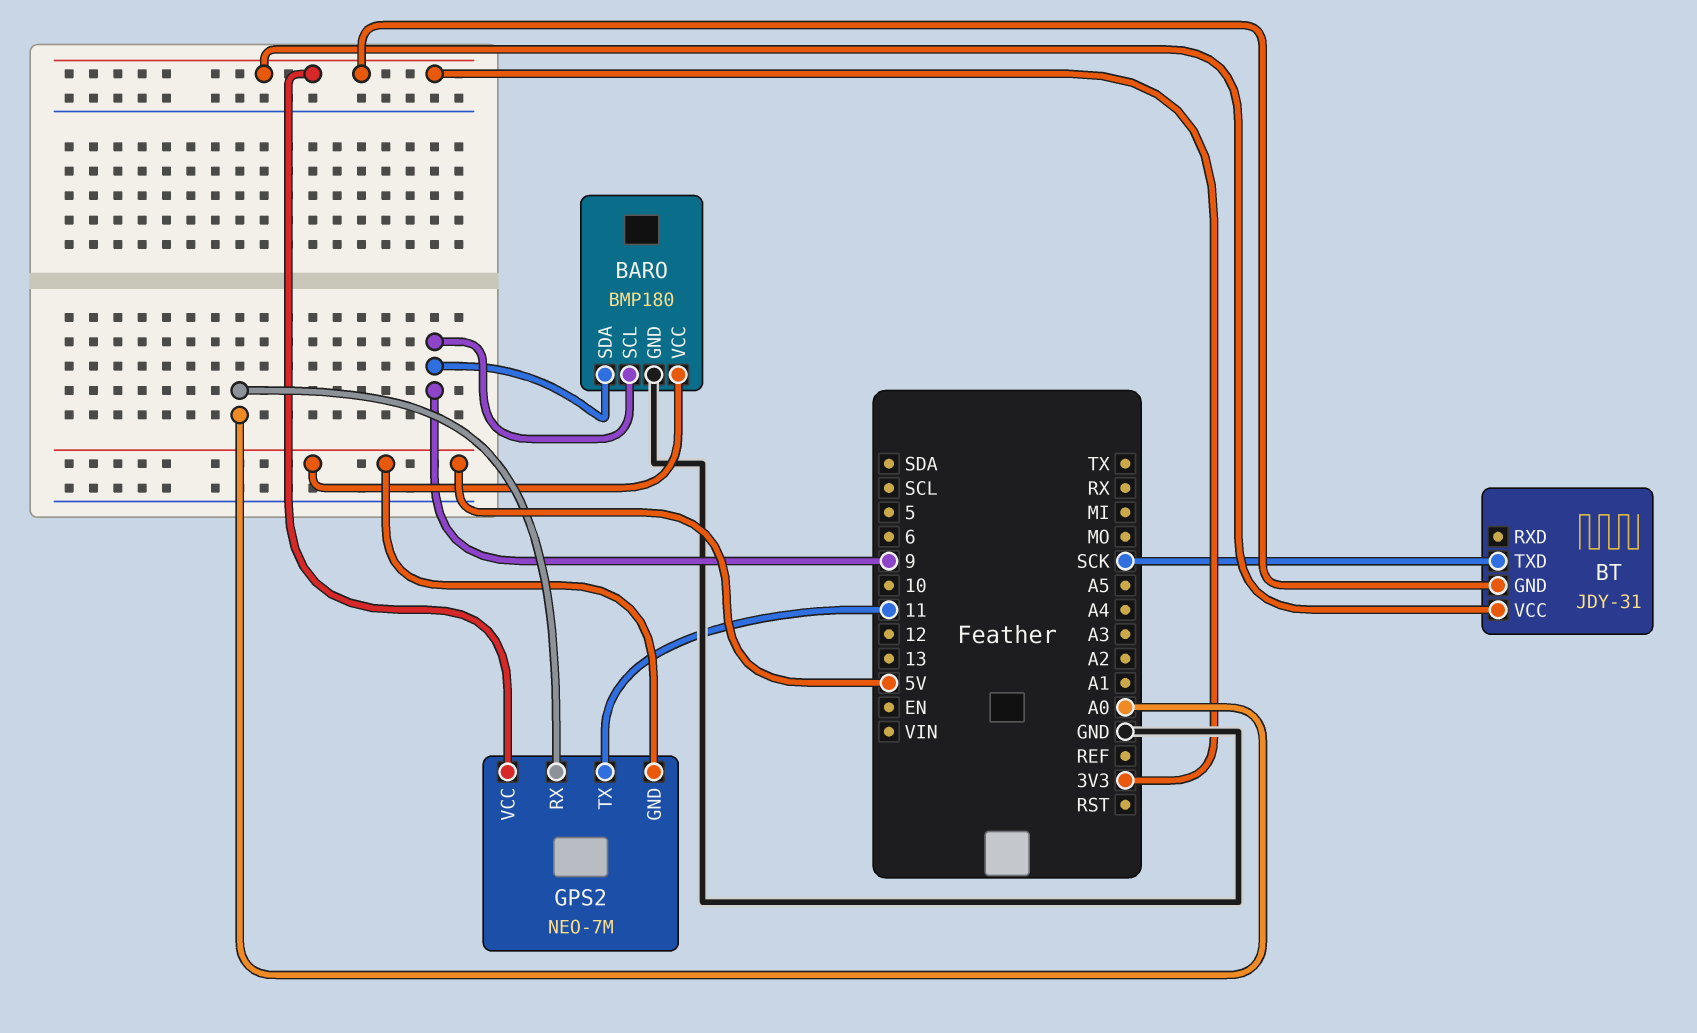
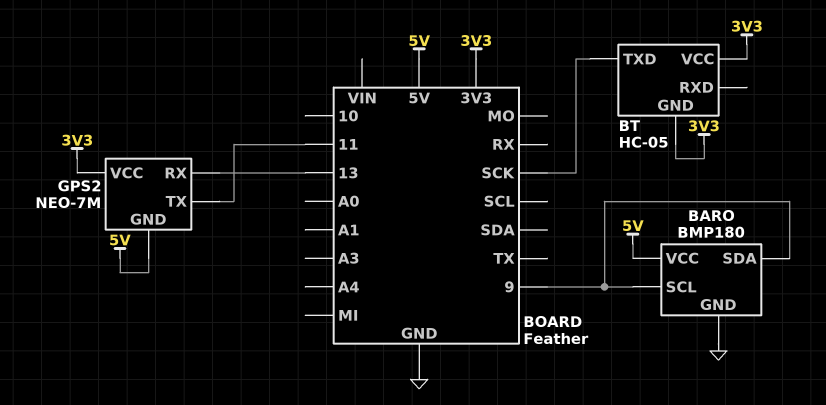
BT: JDY-31 -> HC-05
GPS2 pin RX: A0 -> 13

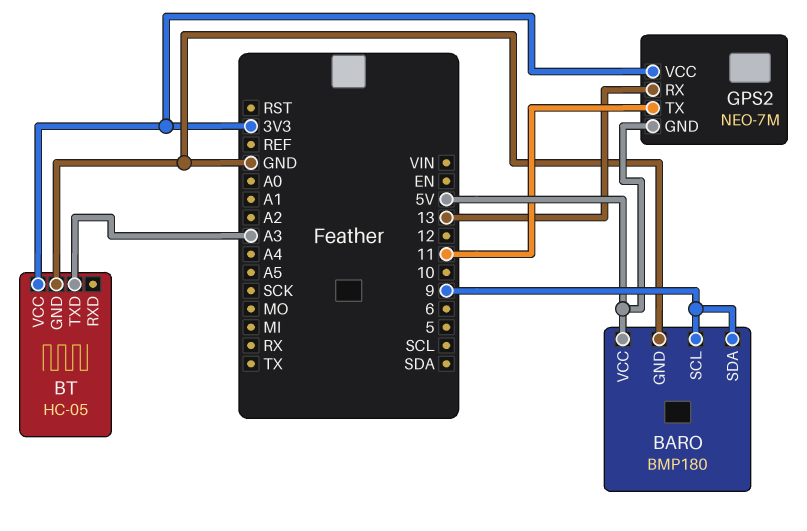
BT pin GND: 3V3 -> GND
BT pin TXD: SCK -> A3

